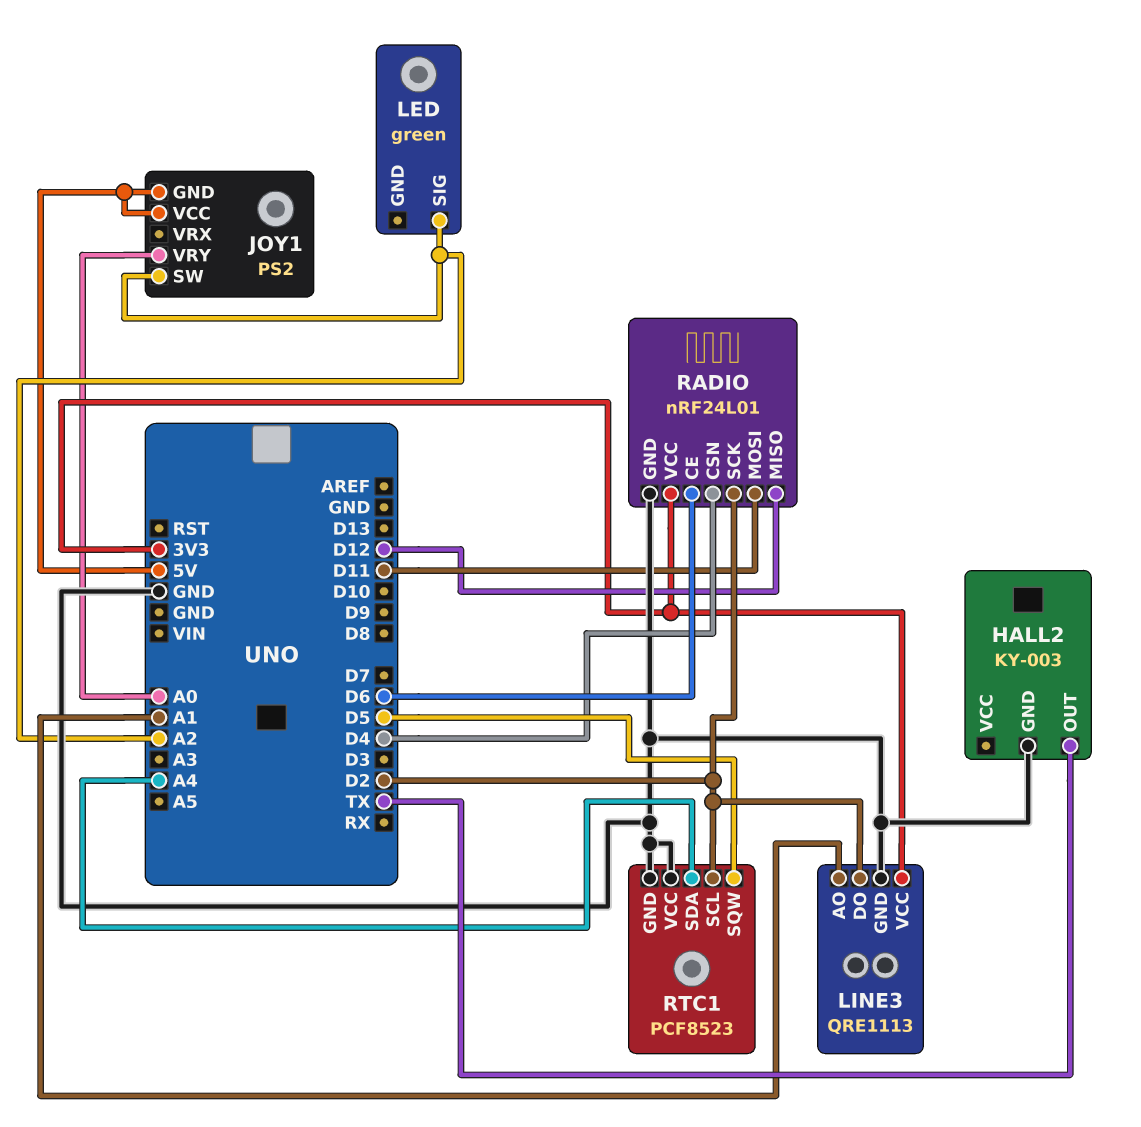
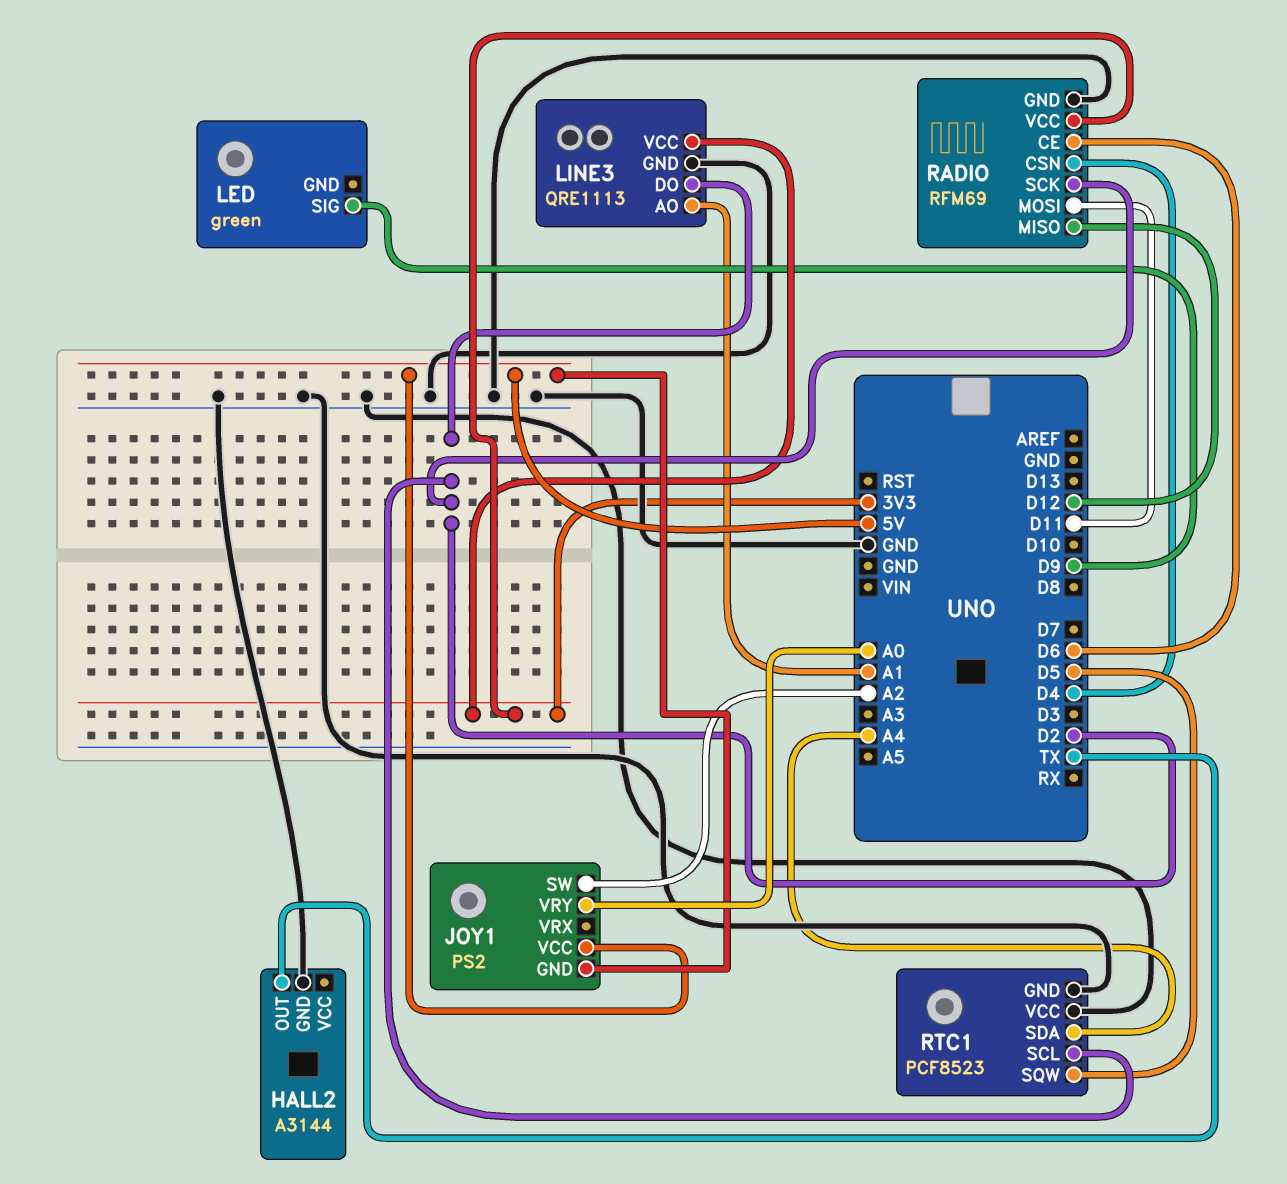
HALL2: KY-003 -> A3144
LED pin SIG: A2 -> D9
RADIO: nRF24L01 -> RFM69

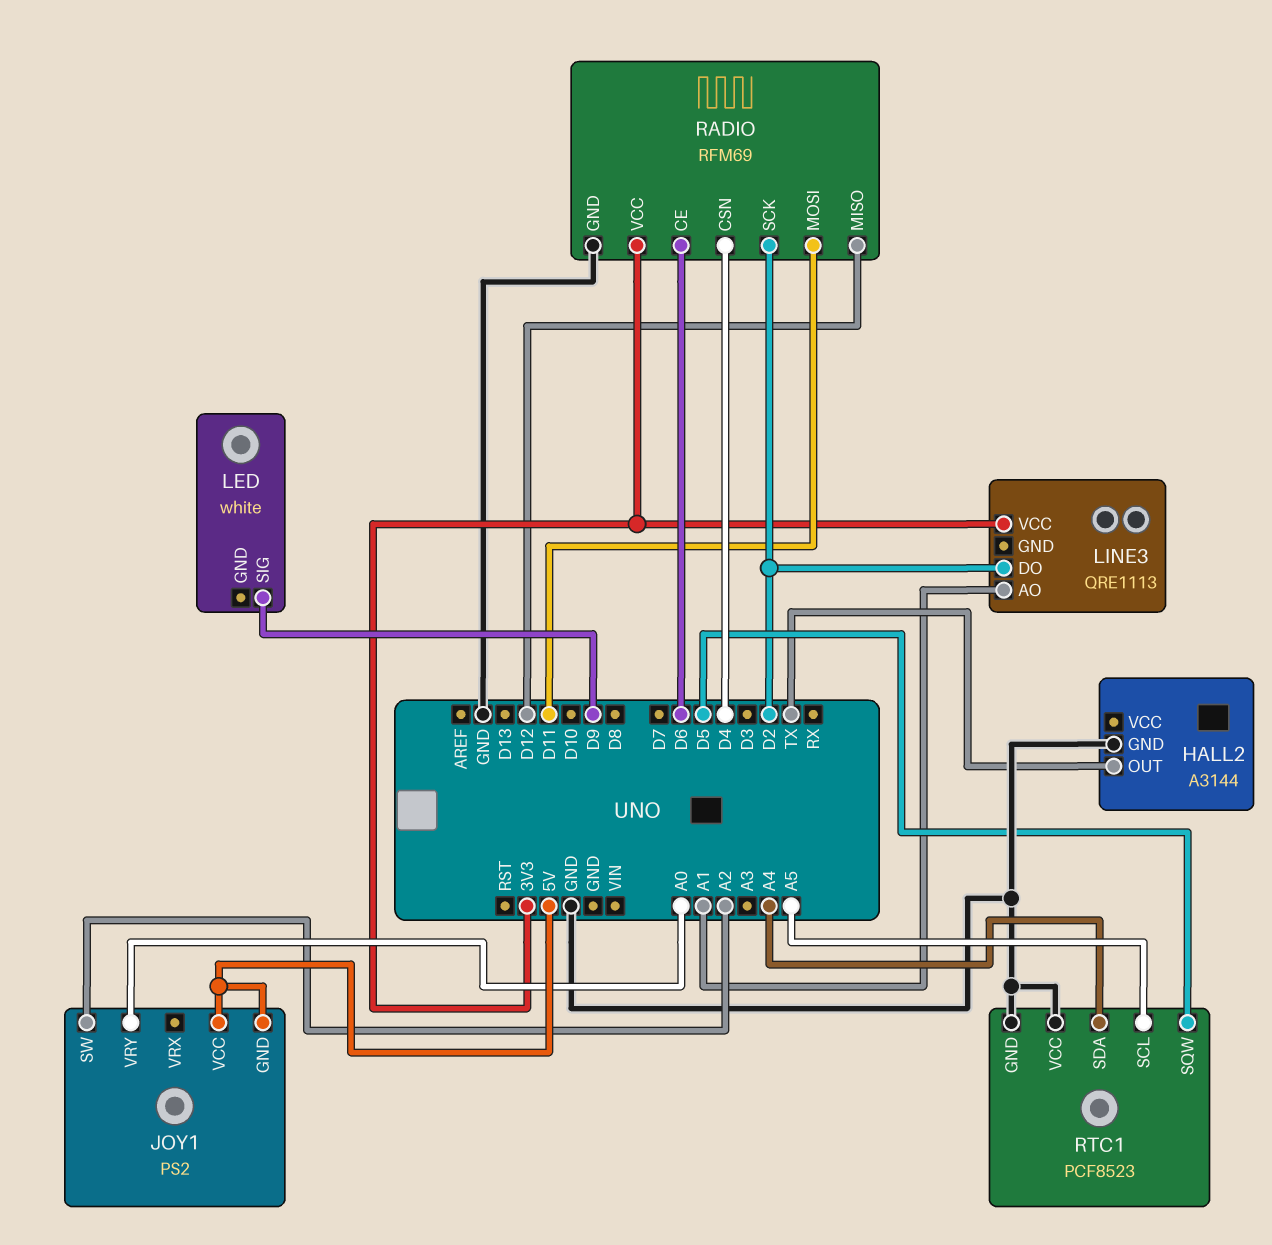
LED: green -> white
LINE3 pin GND: GND -> none
RTC1 pin SCL: D2 -> A5

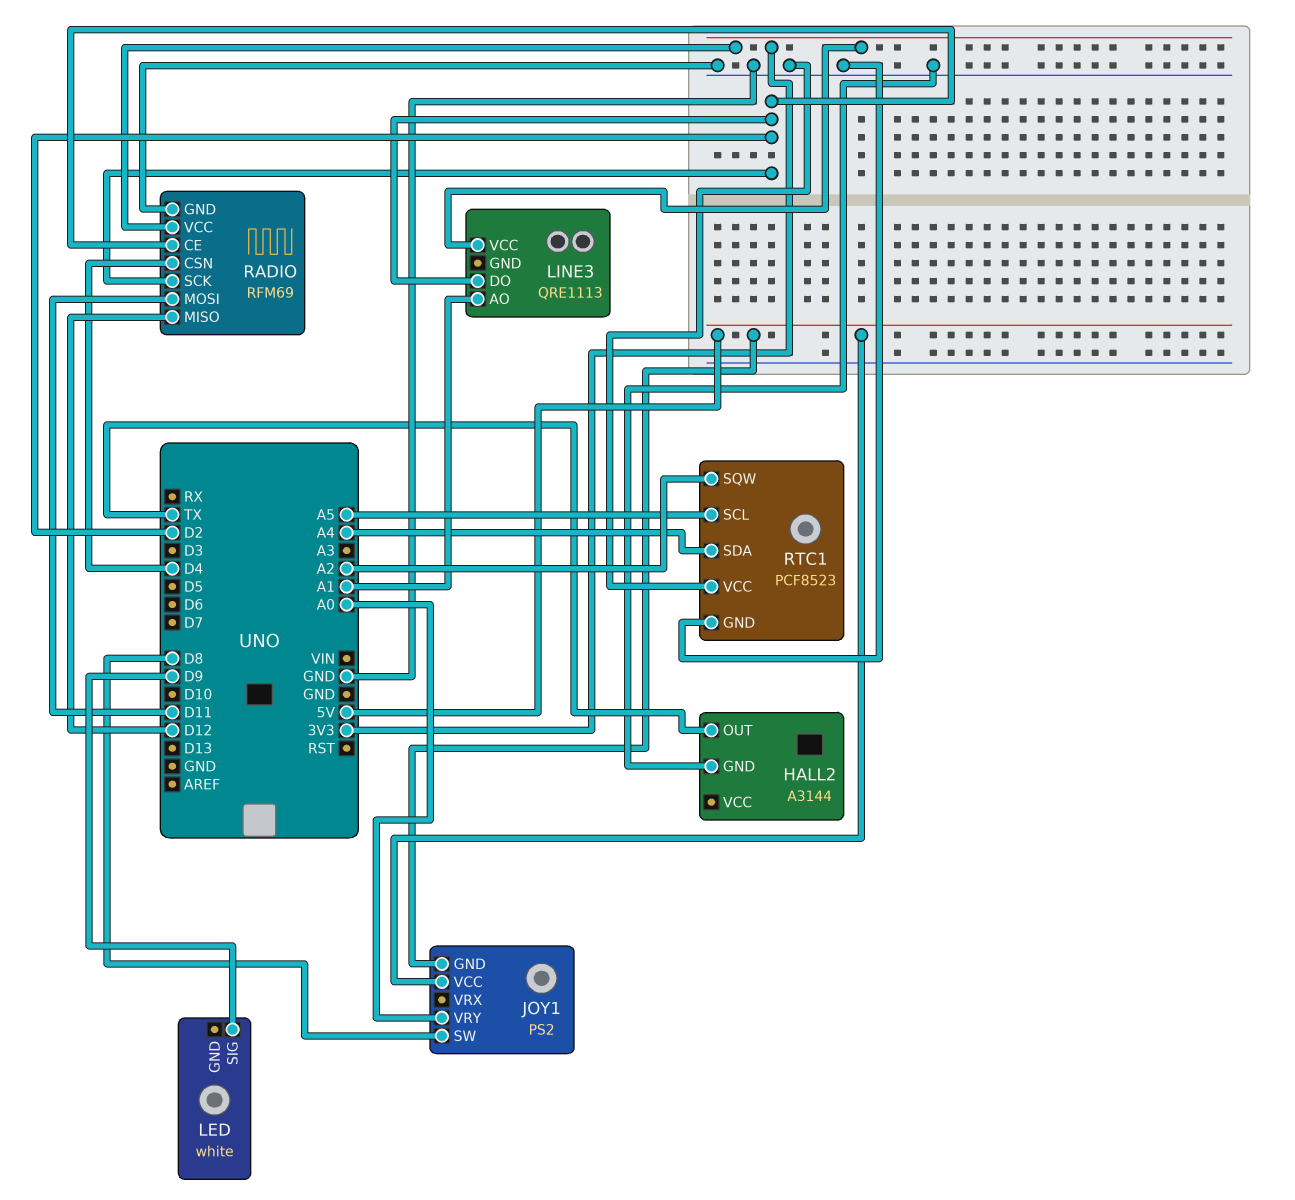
JOY1 pin SW: A2 -> D8
RADIO pin CE: D6 -> D2
RTC1 pin SQW: D5 -> A2

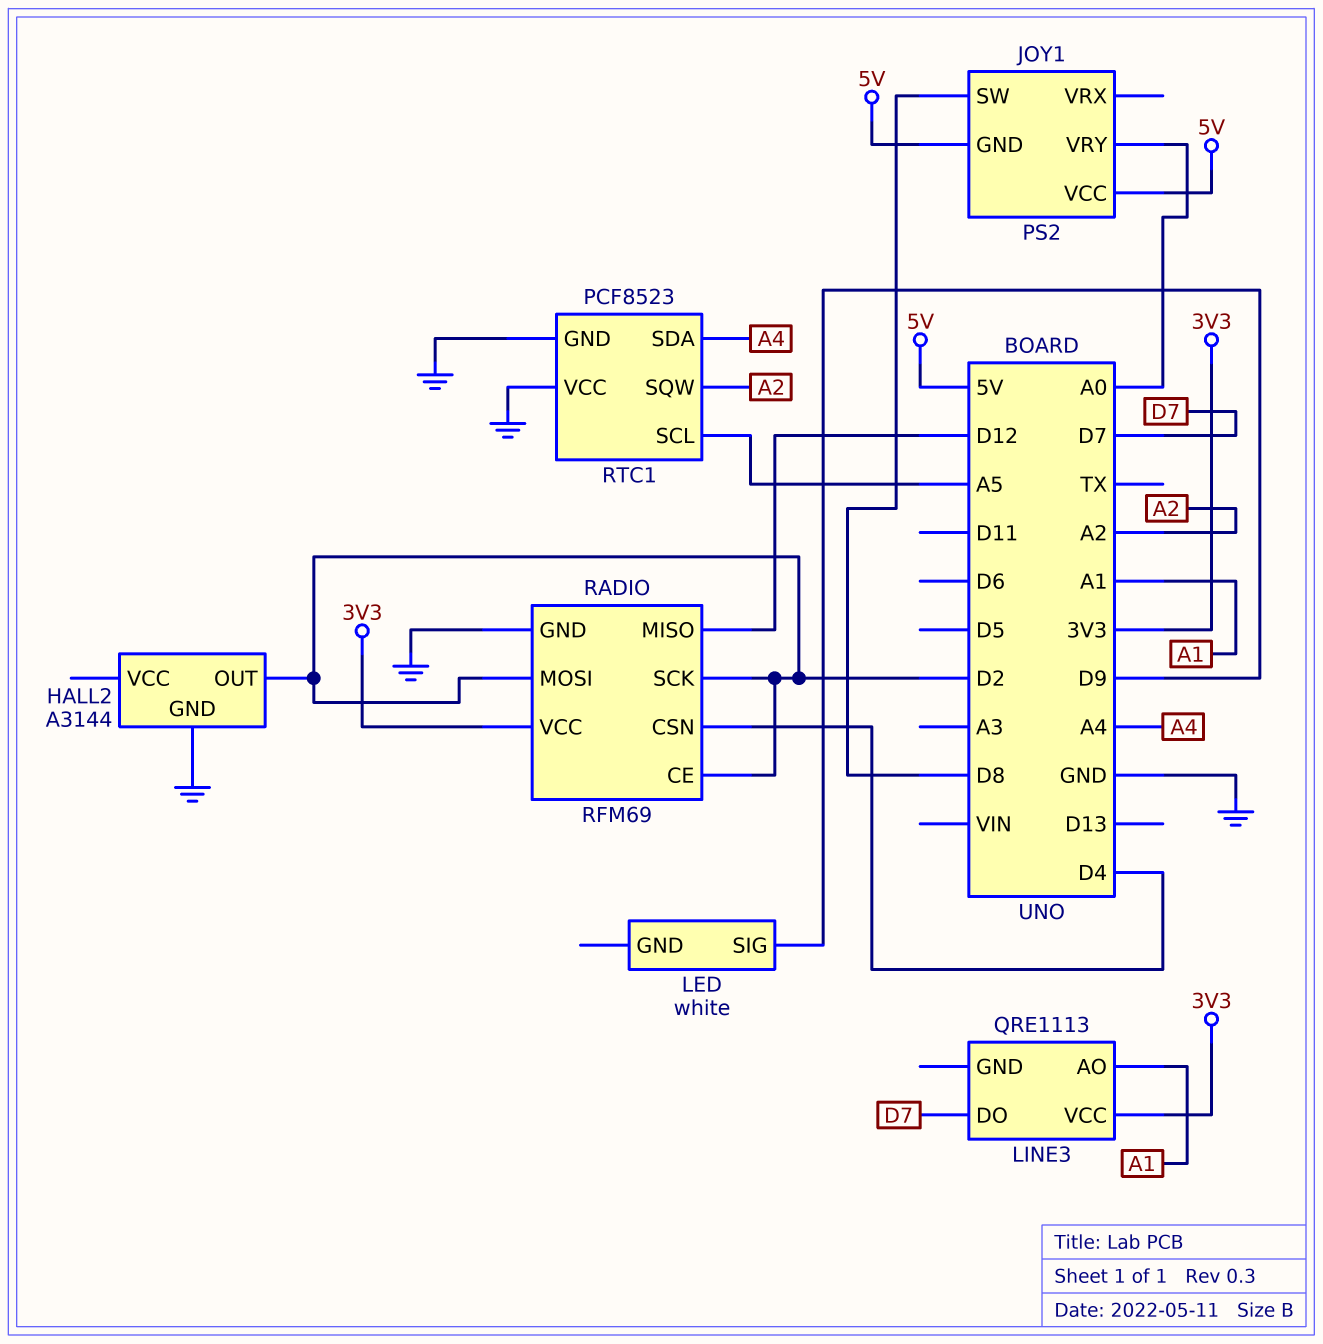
HALL2 pin OUT: TX -> D2
LINE3 pin DO: D2 -> D7
RADIO pin MOSI: D11 -> D2

